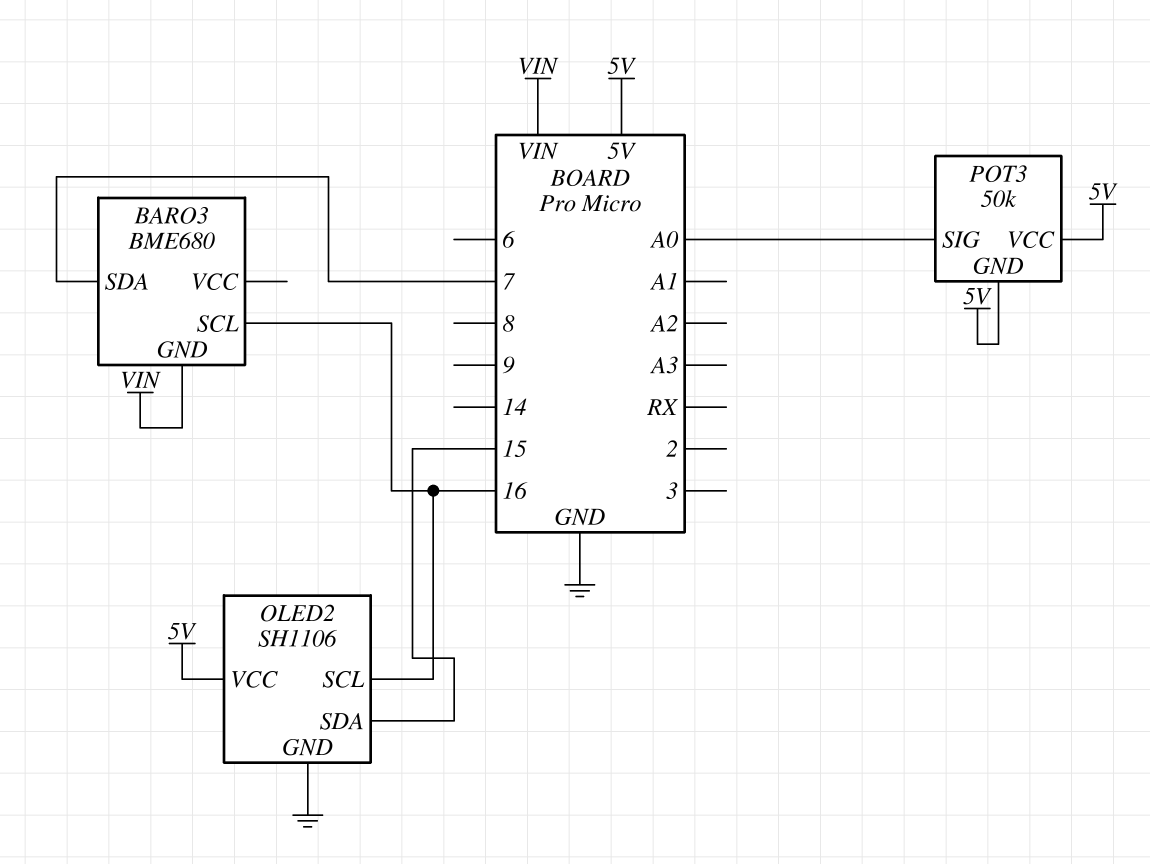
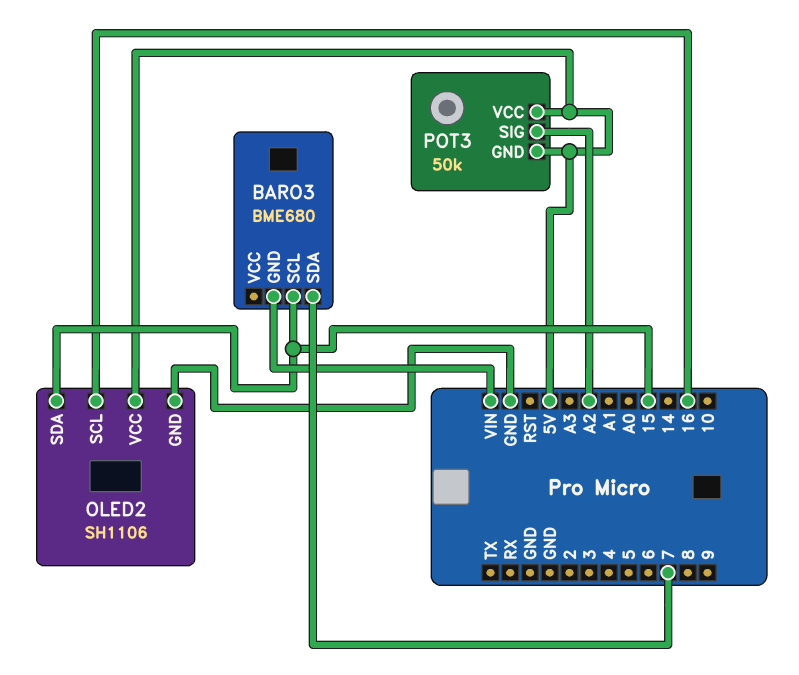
BARO3 pin SCL: 16 -> 15
POT3 pin SIG: A0 -> A2

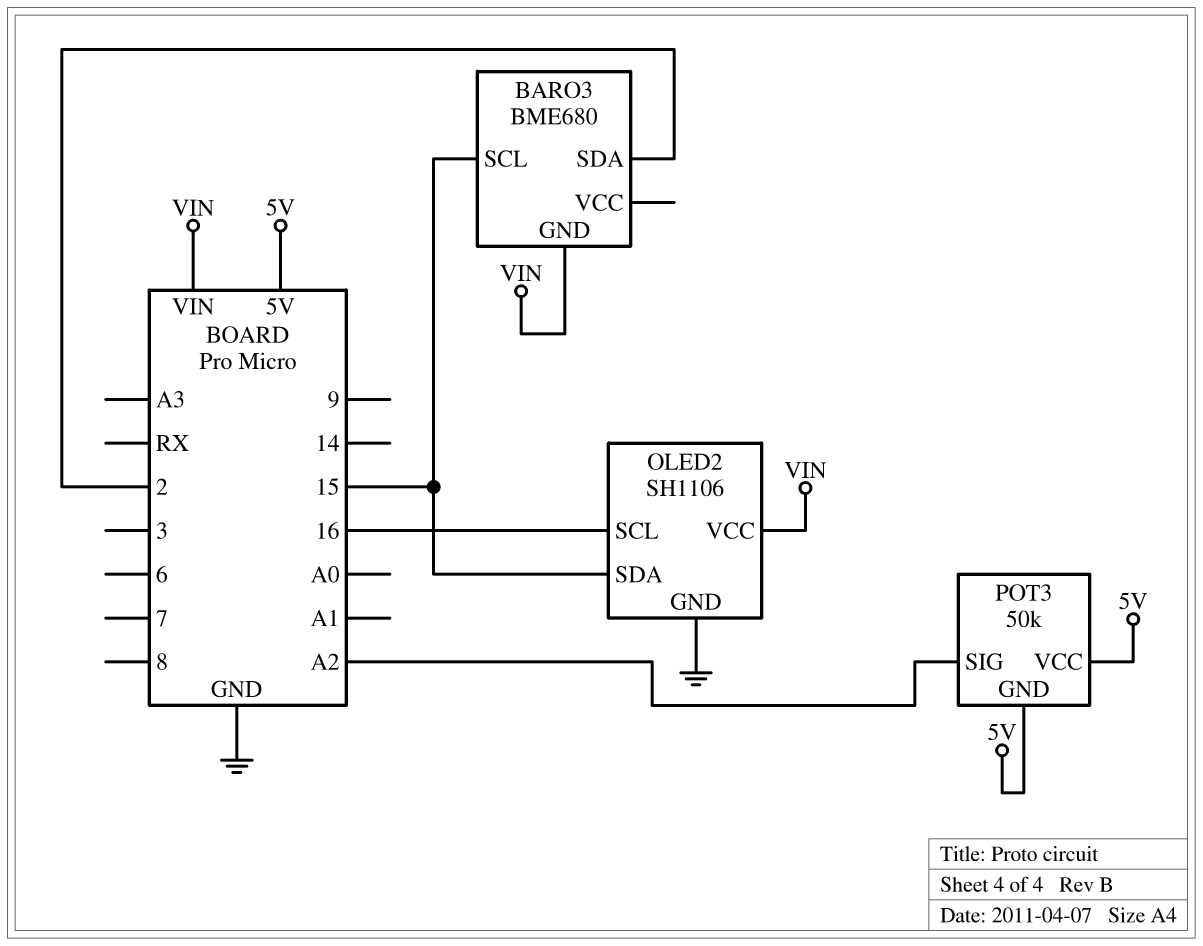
BARO3 pin SDA: 7 -> 2
OLED2 pin VCC: 5V -> VIN

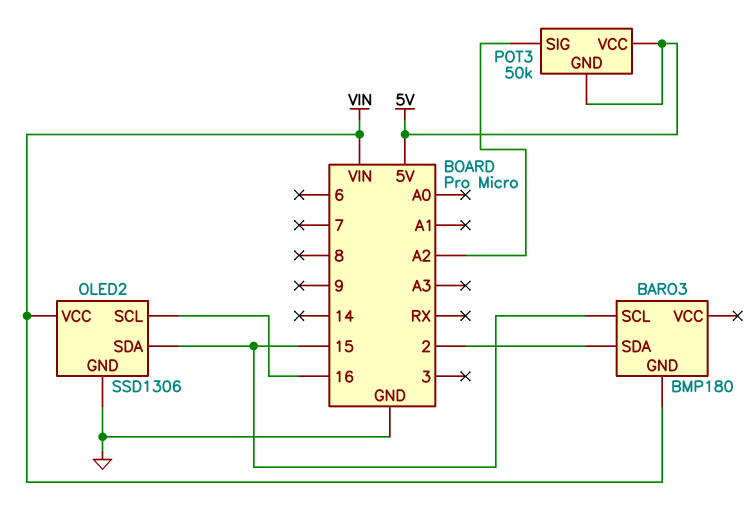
BARO3: BME680 -> BMP180
OLED2: SH1106 -> SSD1306

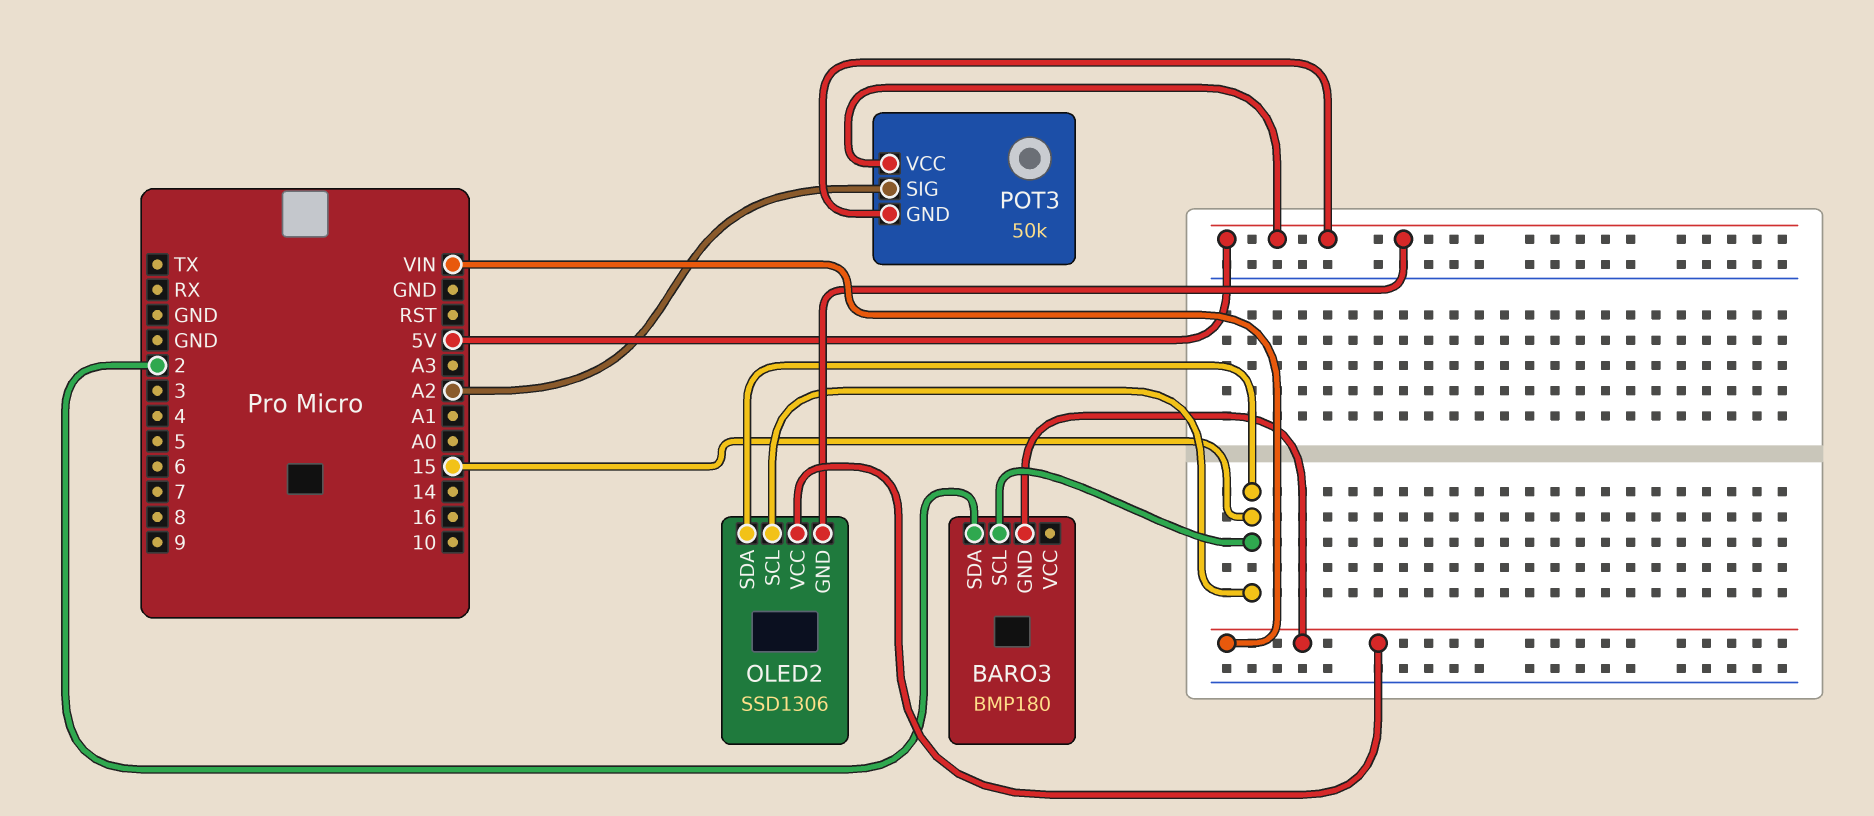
OLED2 pin GND: GND -> 5V
OLED2 pin SCL: 16 -> 15

